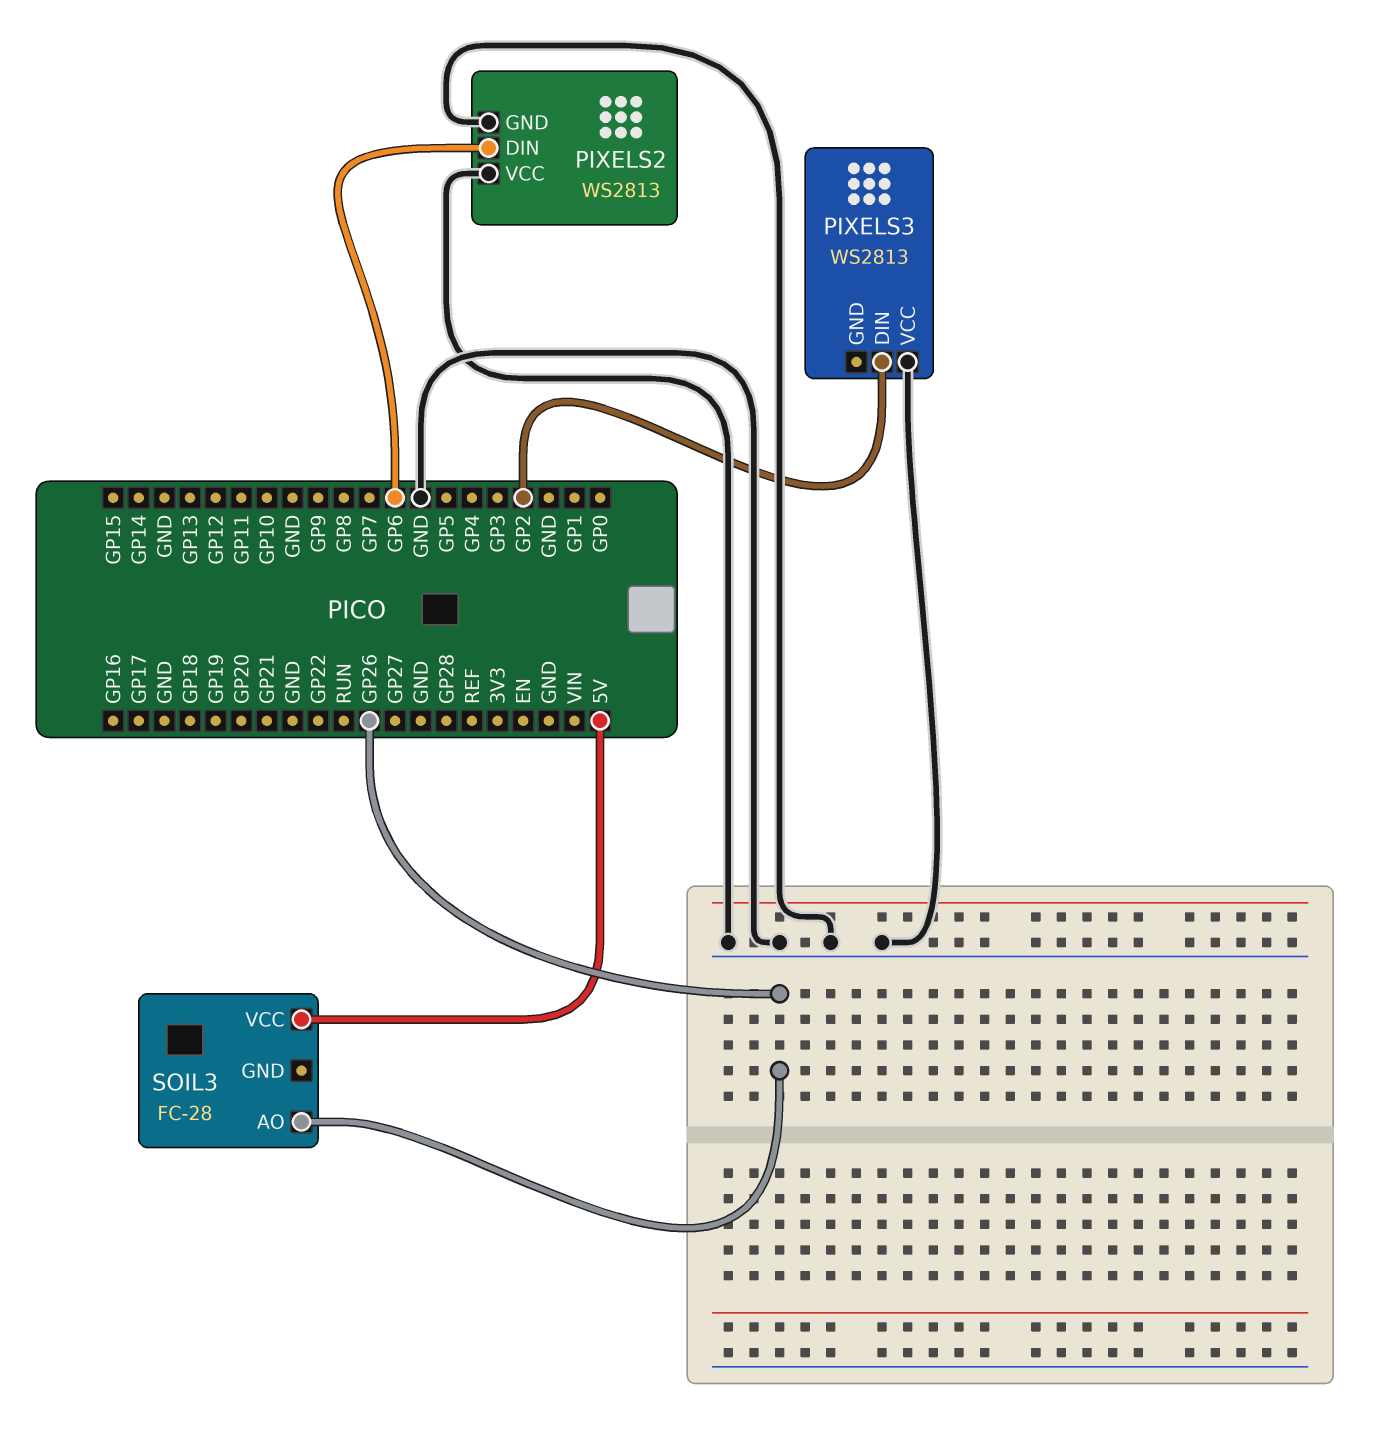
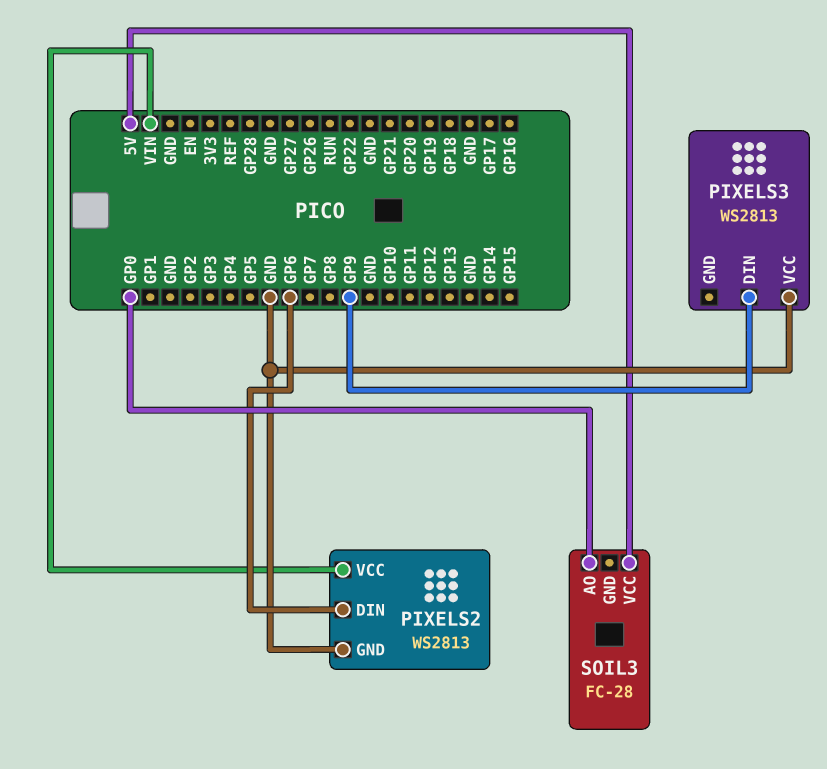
PIXELS2 pin VCC: GND -> VIN
PIXELS3 pin DIN: GP2 -> GP9
SOIL3 pin AO: GP26 -> GP0

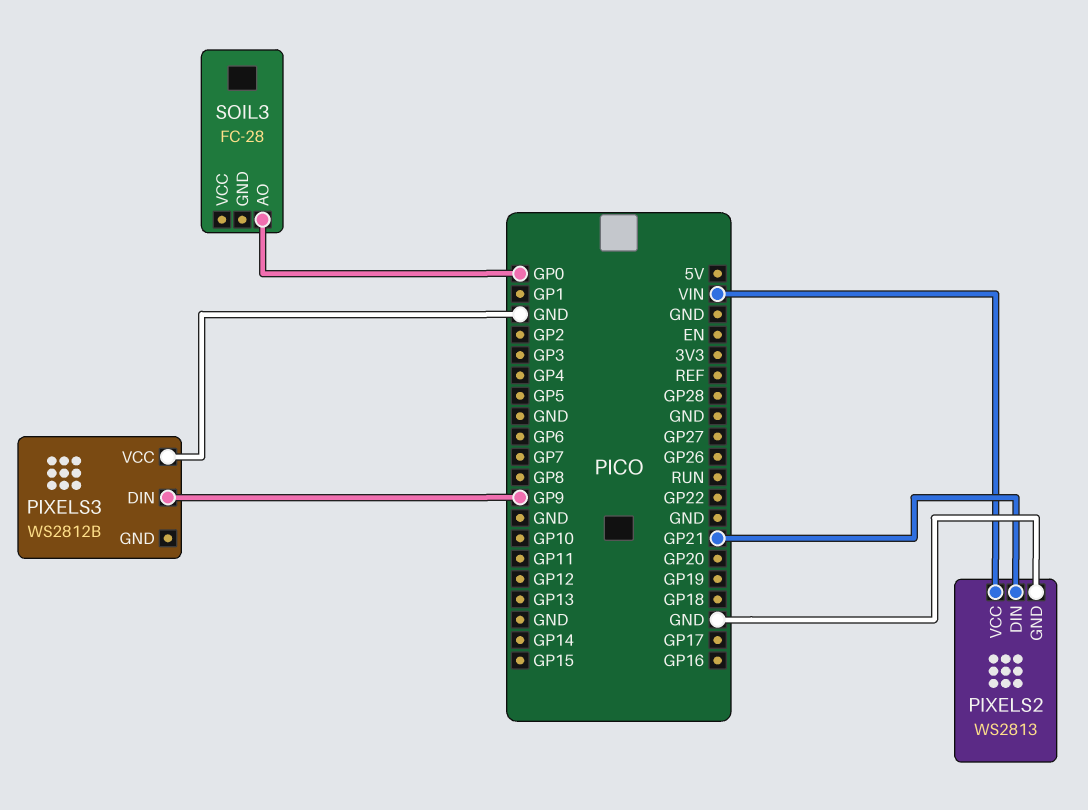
PIXELS2 pin DIN: GP6 -> GP21
PIXELS3: WS2813 -> WS2812B
SOIL3 pin VCC: 5V -> none

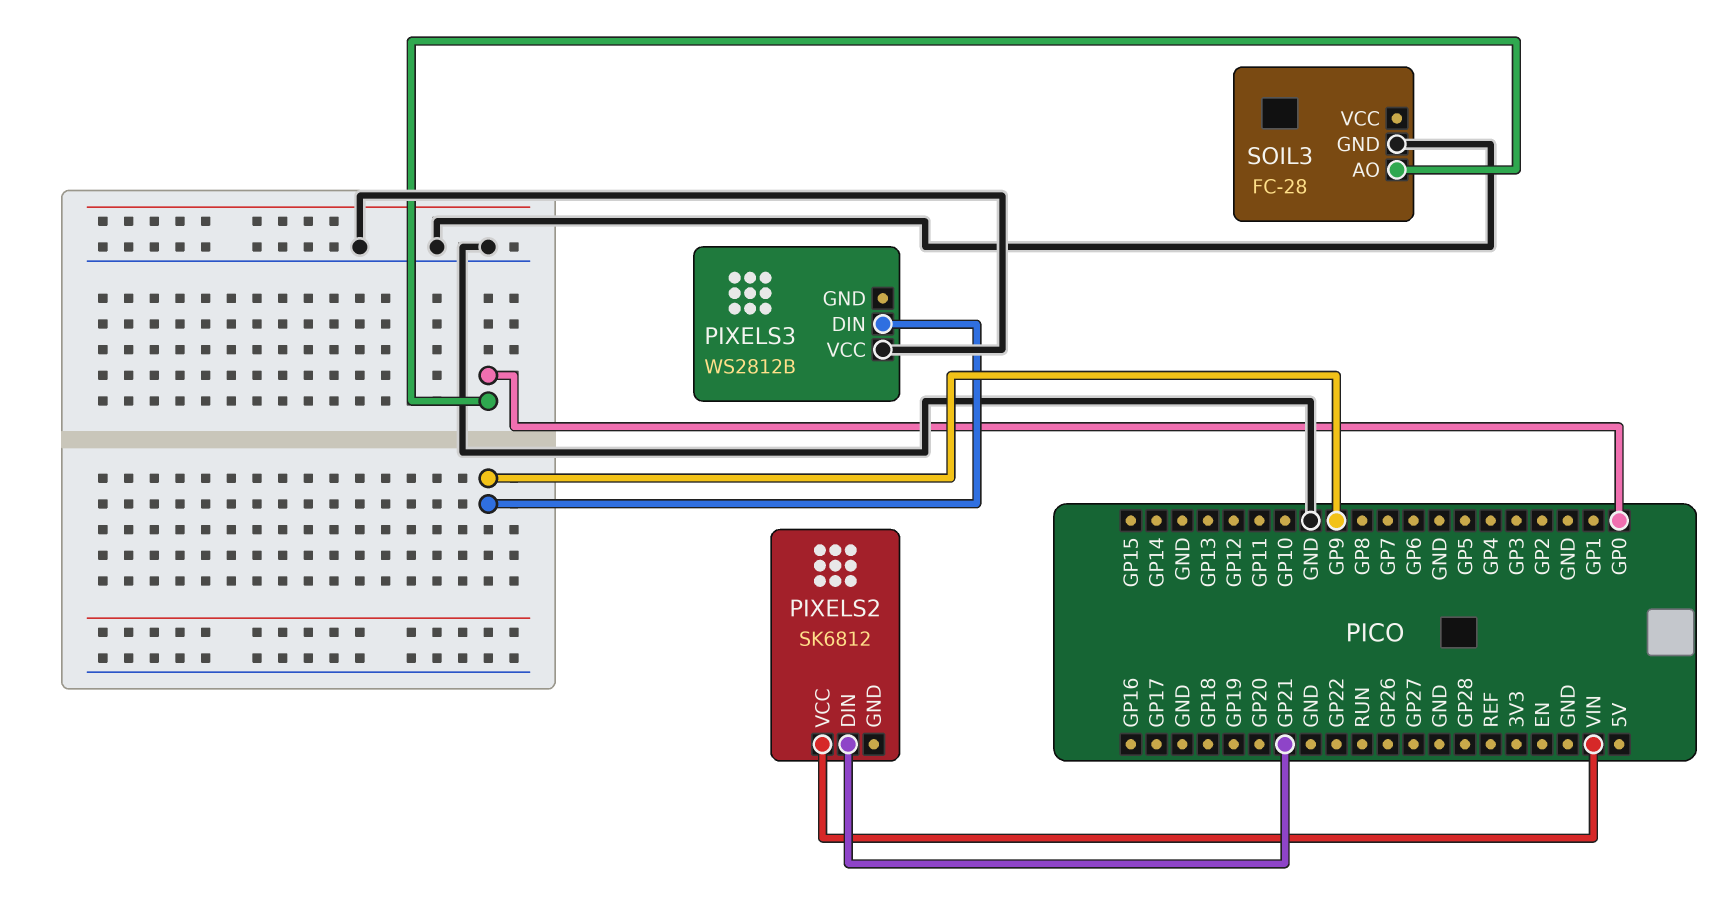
PIXELS2: WS2813 -> SK6812
PIXELS2 pin GND: GND -> none
SOIL3 pin GND: none -> GND

